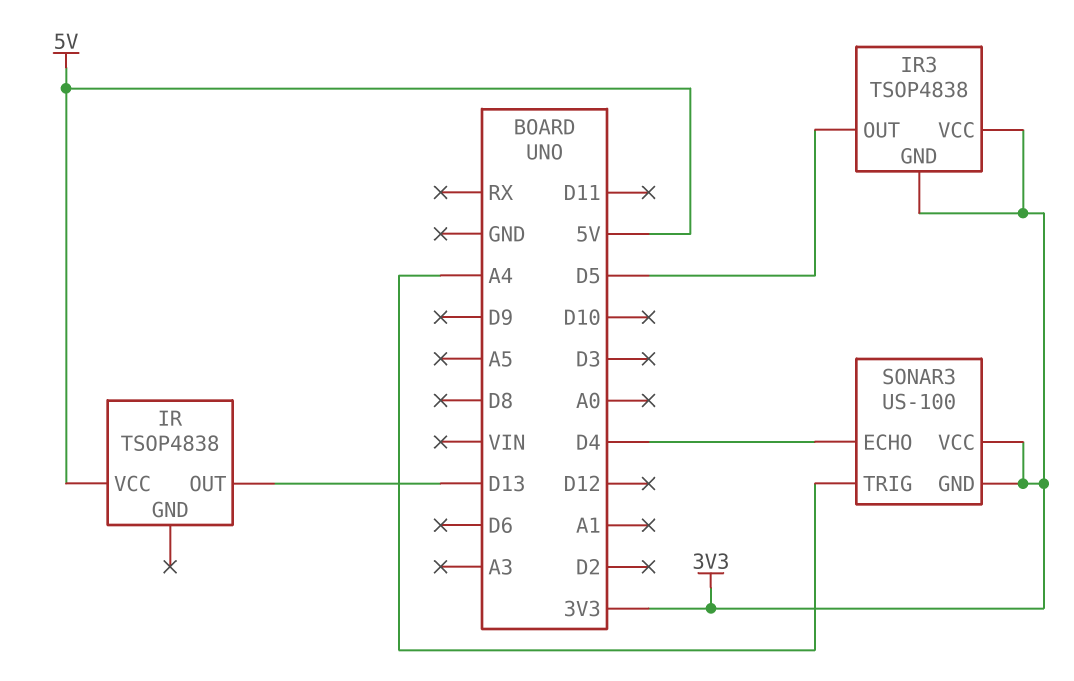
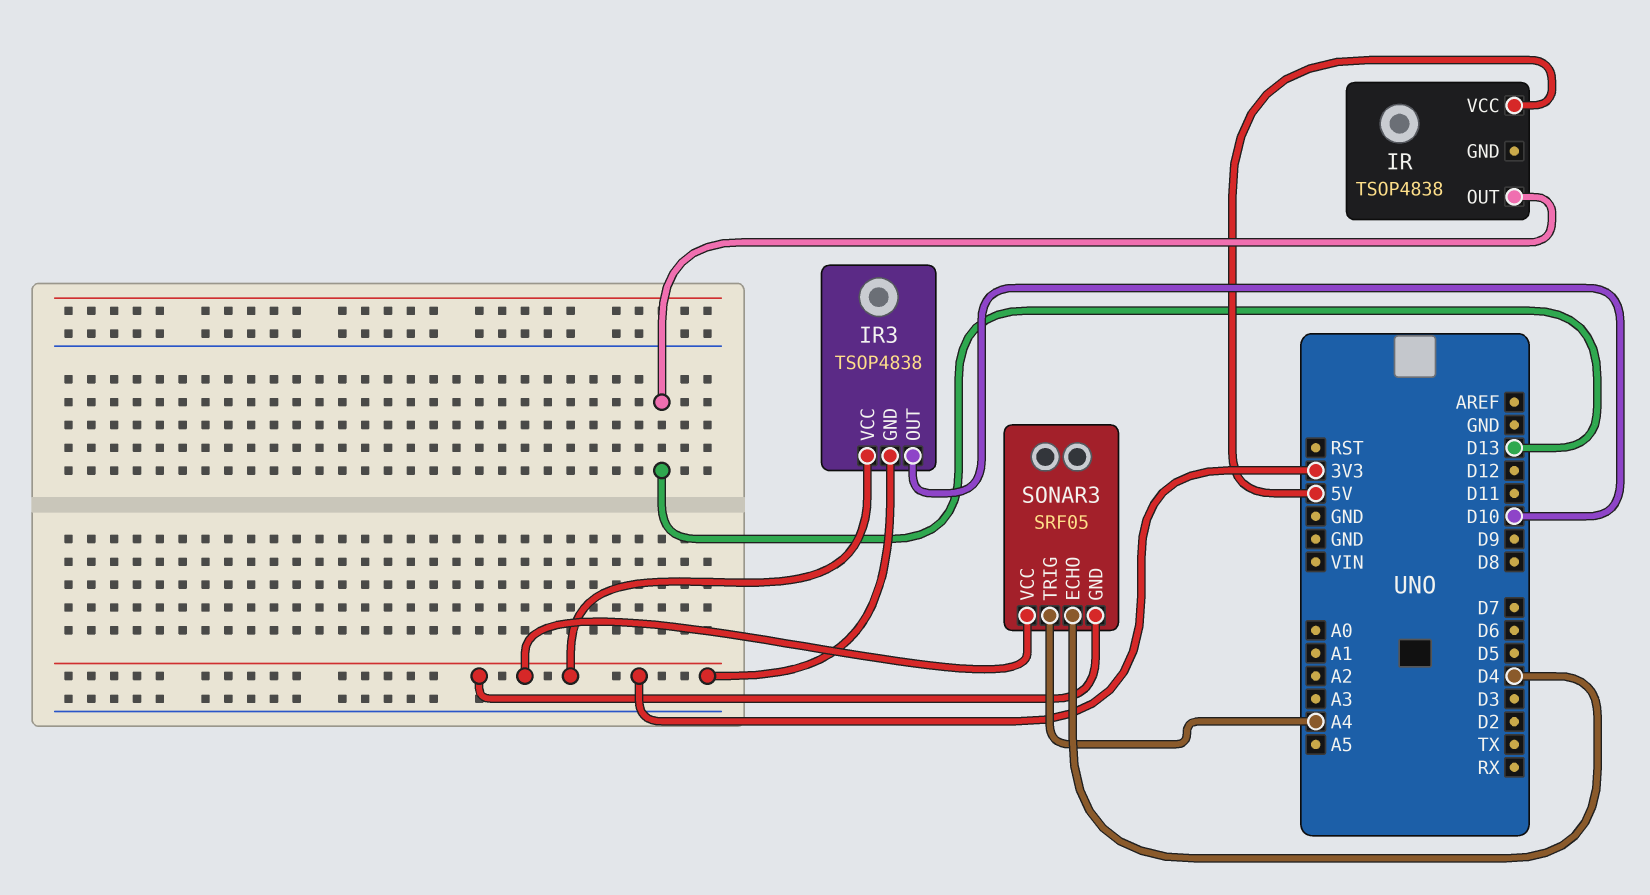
IR3 pin OUT: D5 -> D10
SONAR3: US-100 -> SRF05

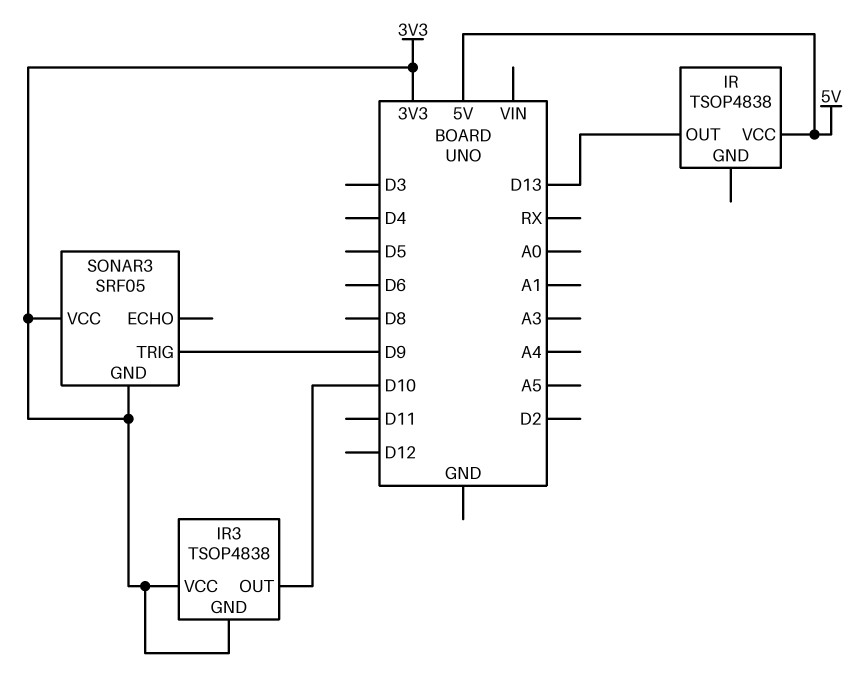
SONAR3 pin ECHO: D4 -> none
SONAR3 pin TRIG: A4 -> D9

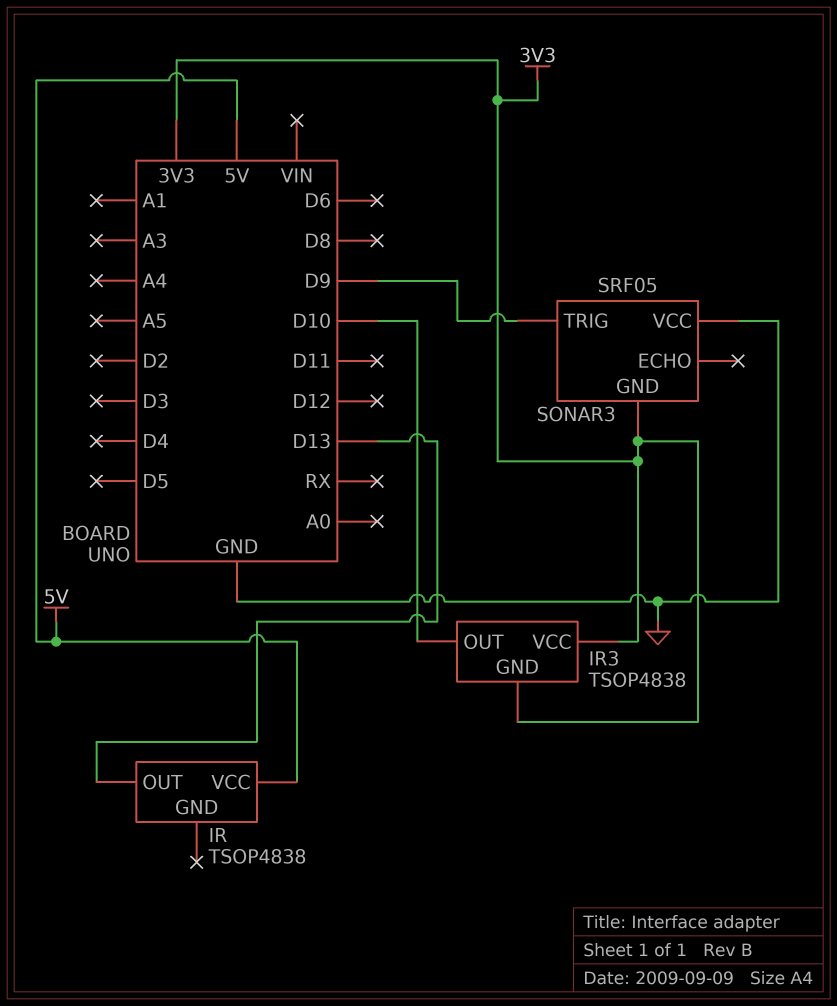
SONAR3 pin VCC: 3V3 -> GND

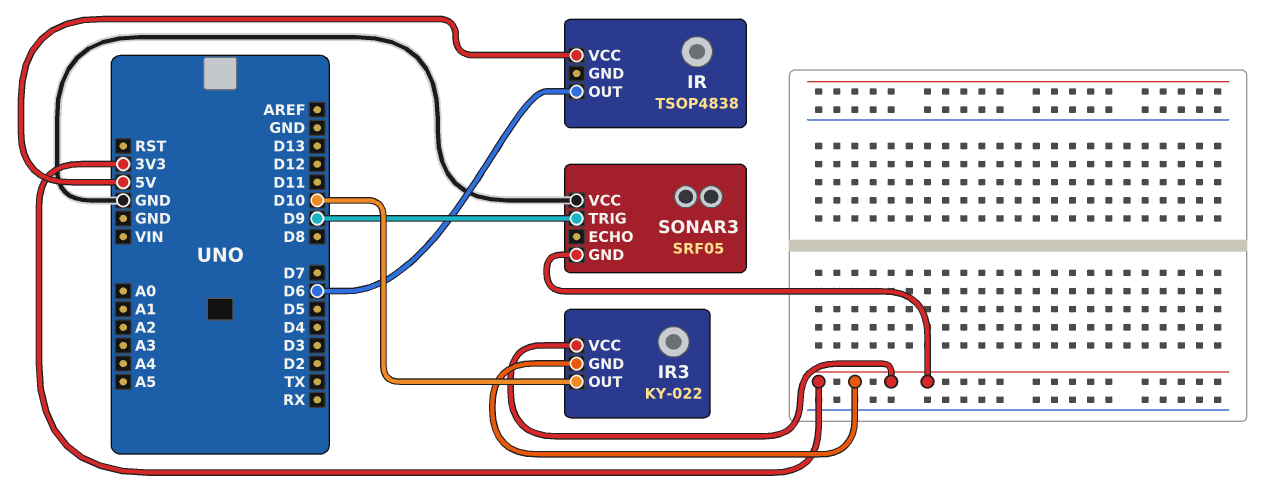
IR pin OUT: D13 -> D6
IR3: TSOP4838 -> KY-022

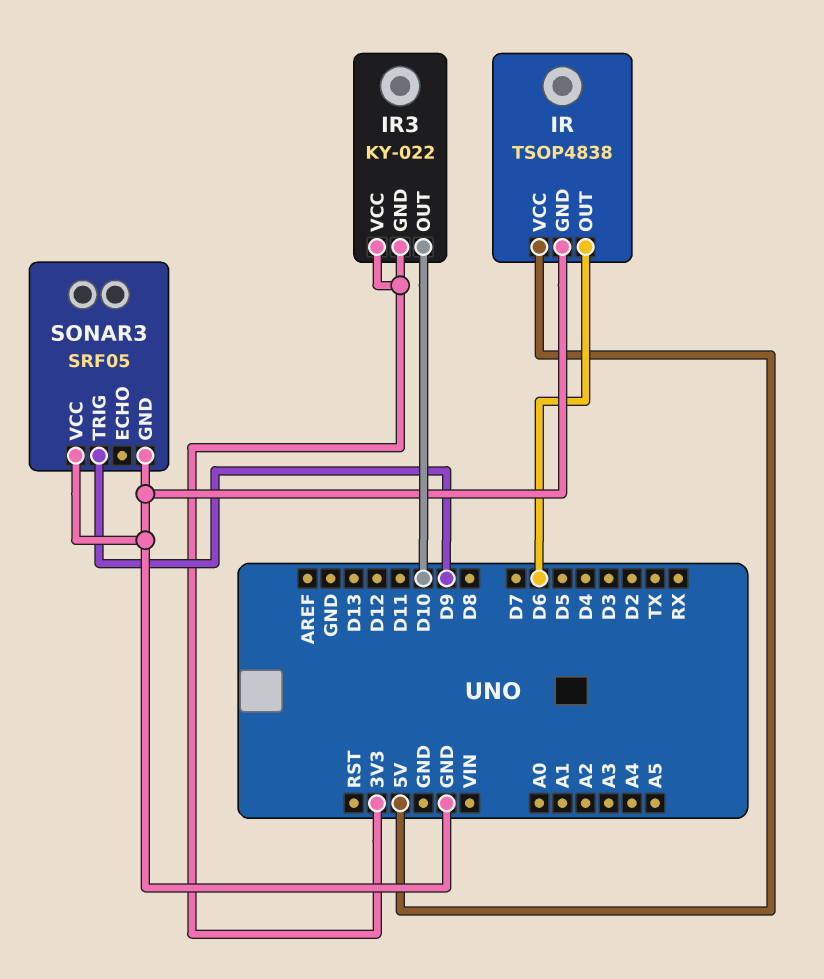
IR pin GND: none -> GND
SONAR3 pin GND: 3V3 -> GND

